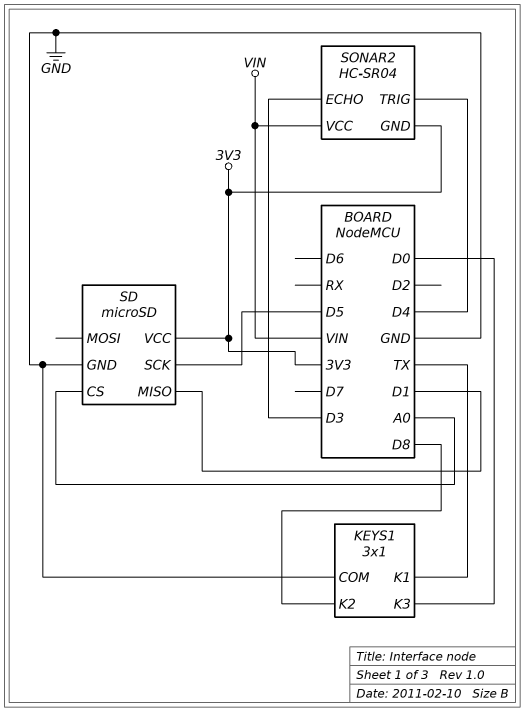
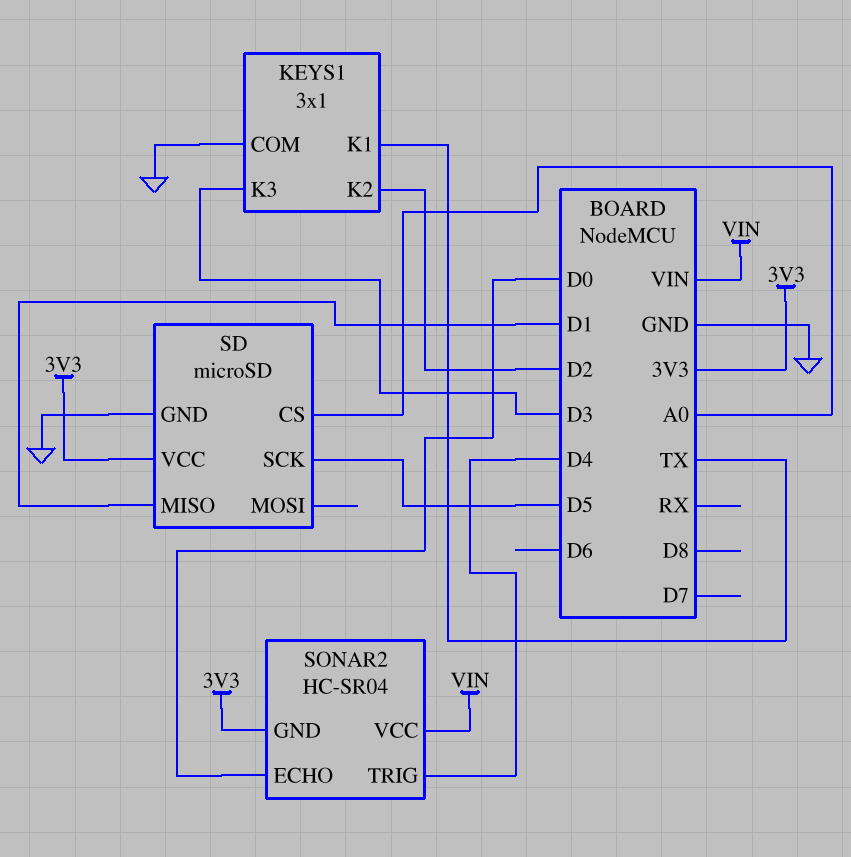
KEYS1 pin K2: D8 -> D2
KEYS1 pin K3: D0 -> D3
SONAR2 pin ECHO: D3 -> D0

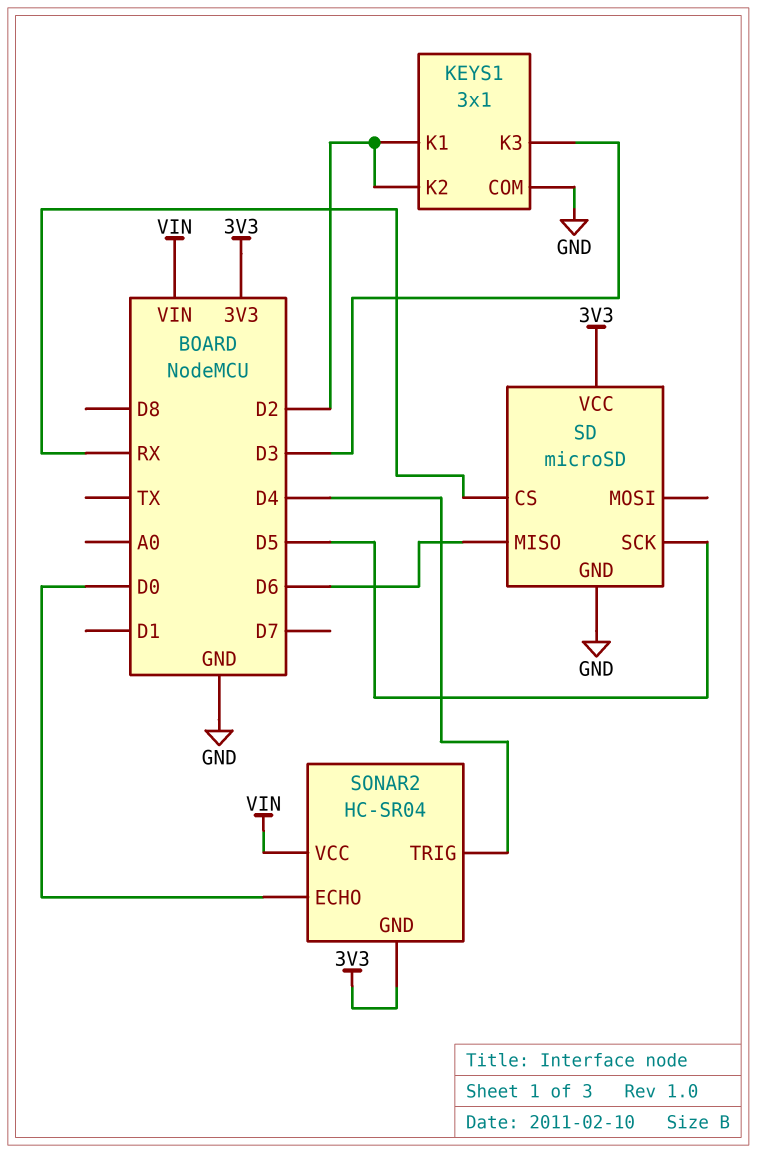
KEYS1 pin K1: TX -> D2
SD pin CS: A0 -> RX
SD pin MISO: D1 -> D6

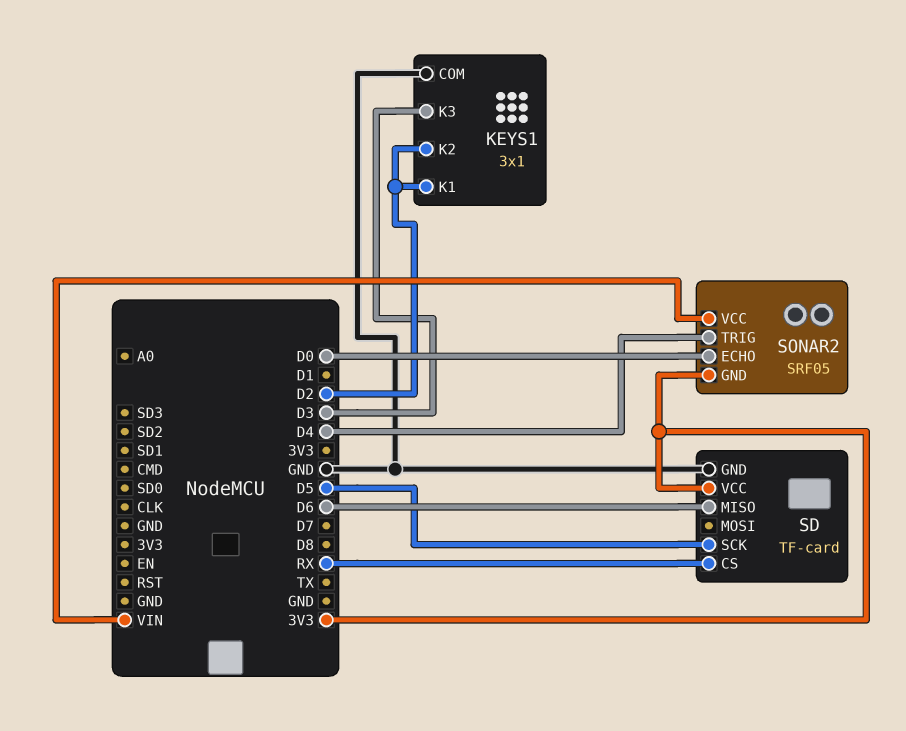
SD: microSD -> TF-card
SONAR2: HC-SR04 -> SRF05

